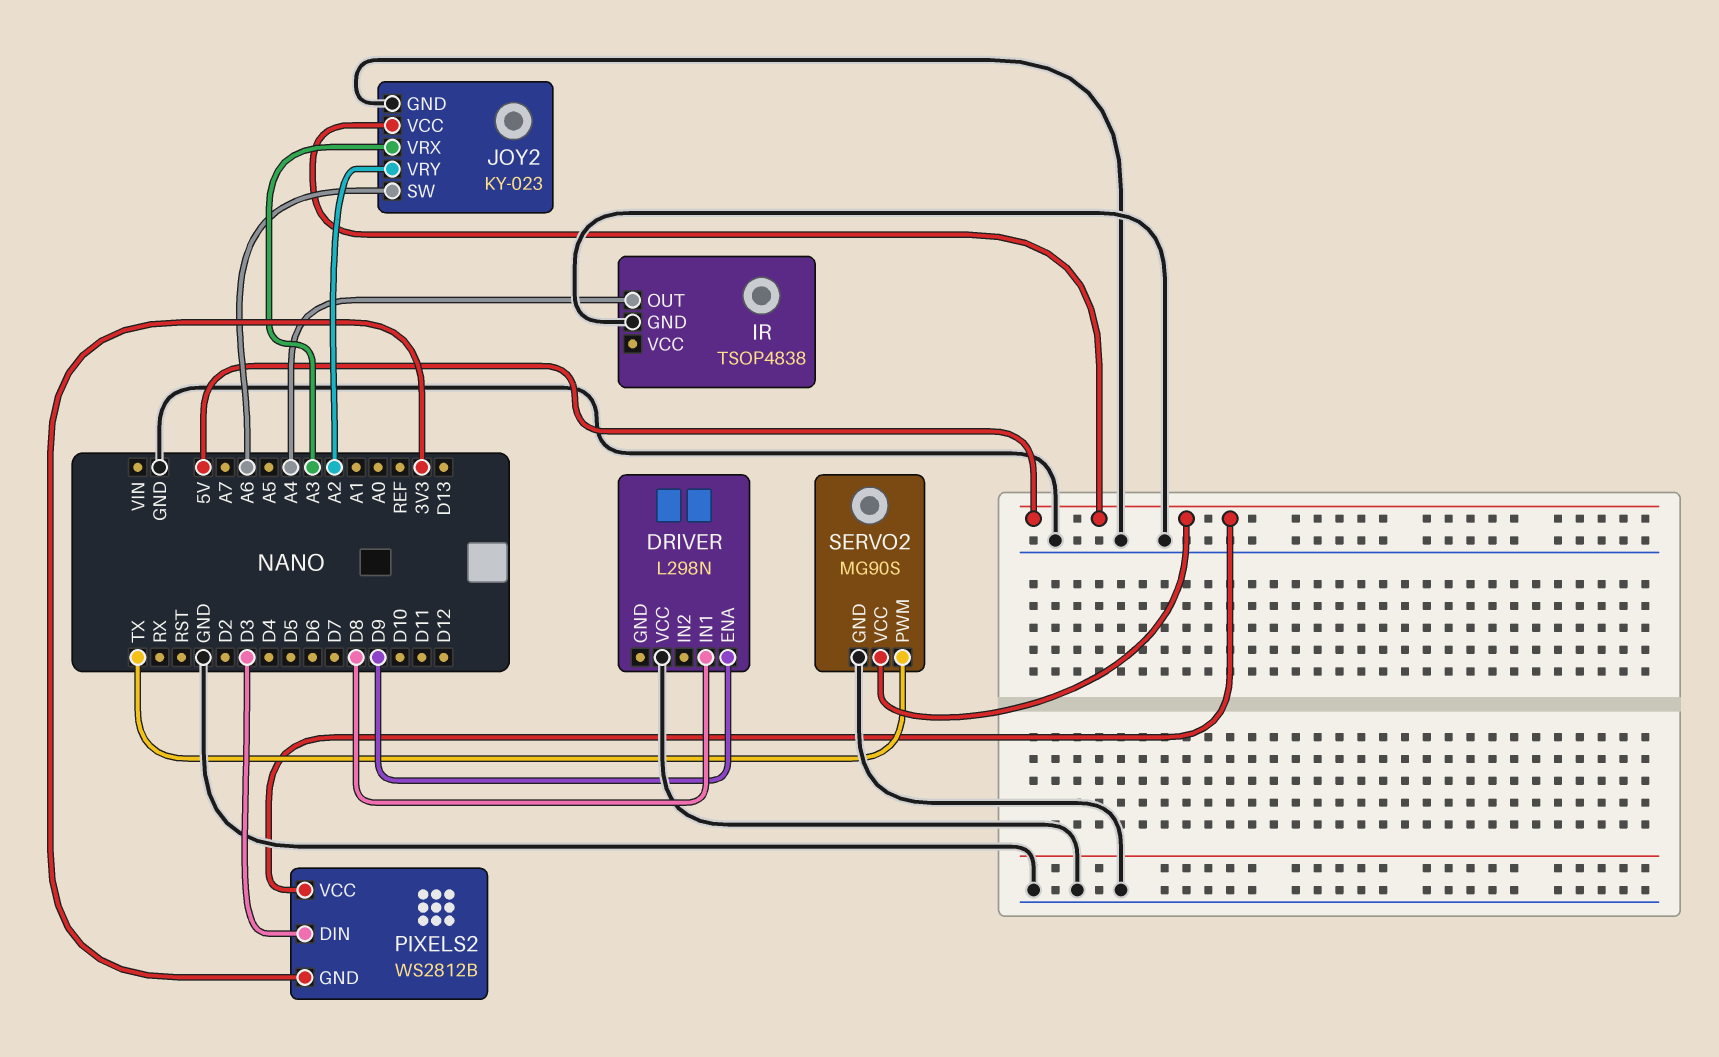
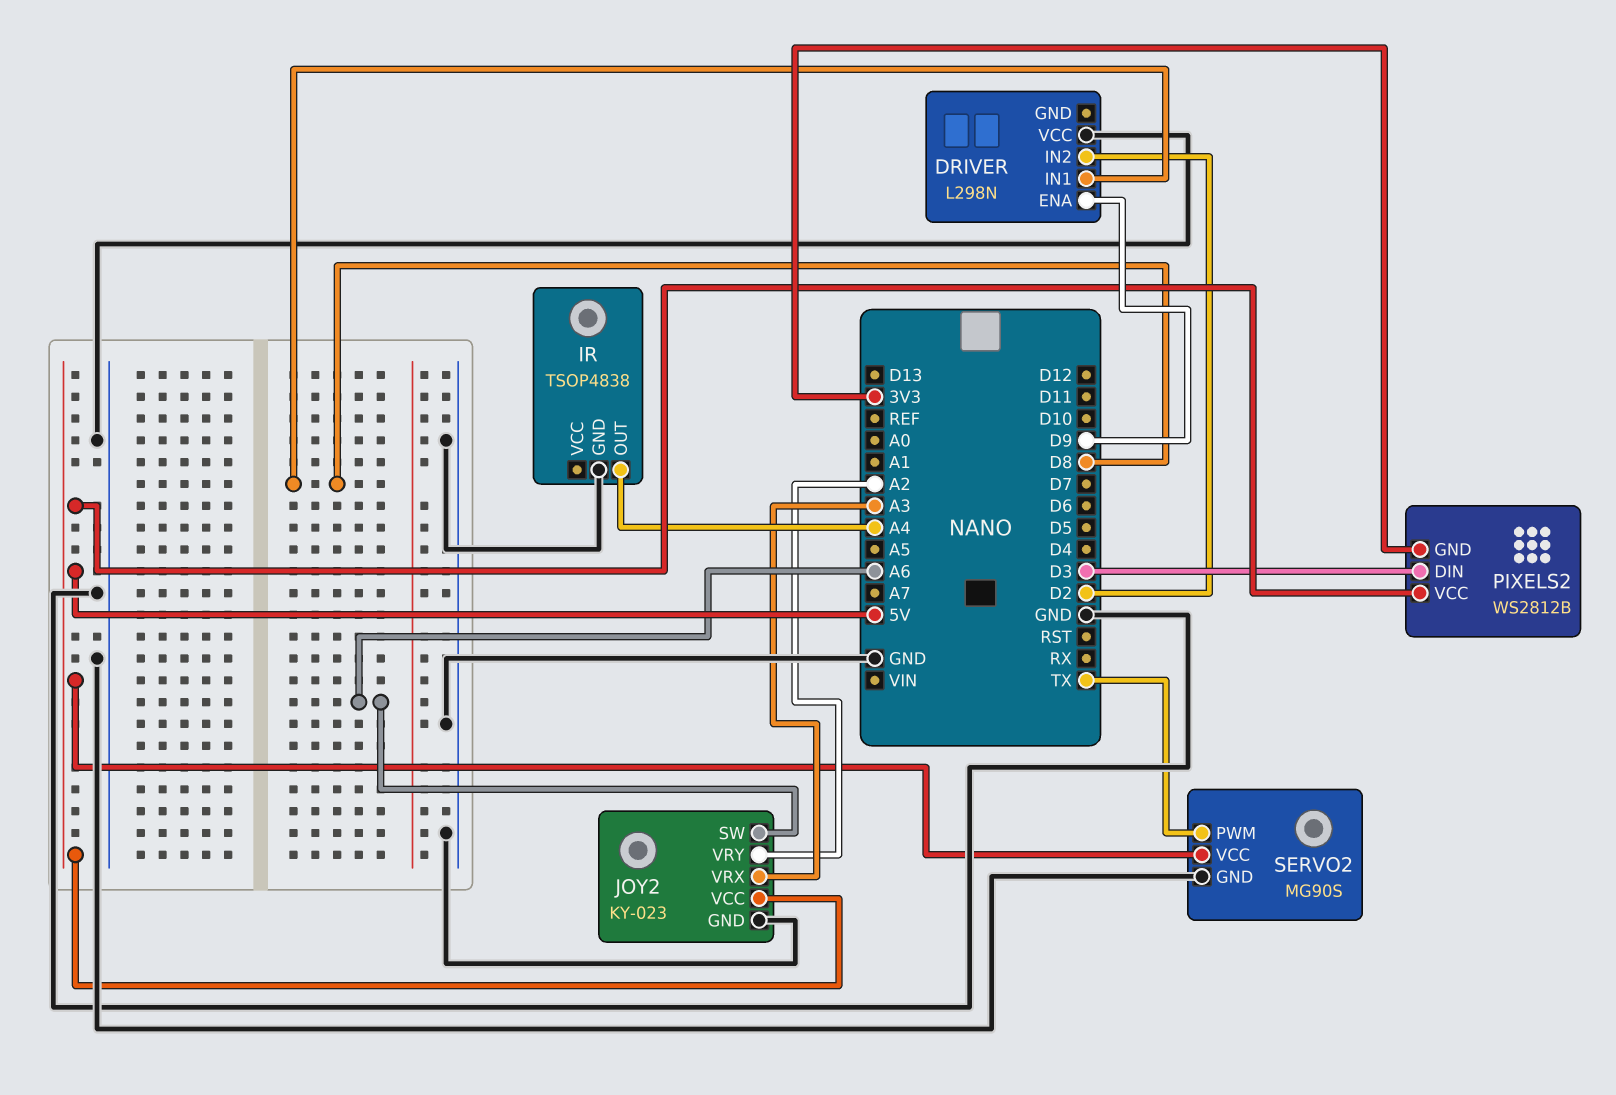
DRIVER pin IN2: none -> D2

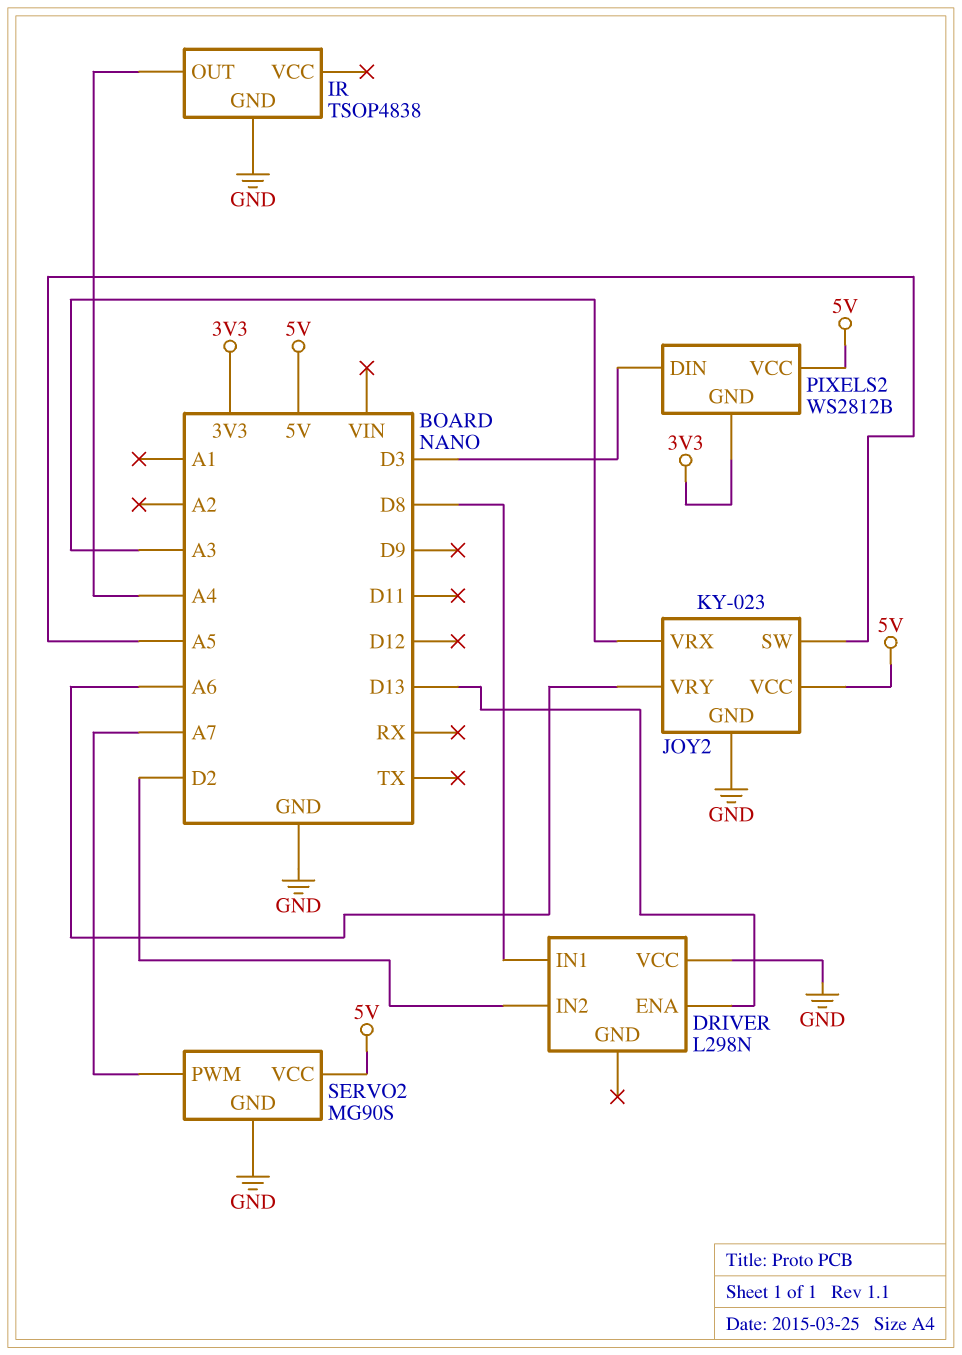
DRIVER pin ENA: D9 -> D13
JOY2 pin SW: A6 -> A5
JOY2 pin VRY: A2 -> A6
SERVO2 pin PWM: TX -> A7

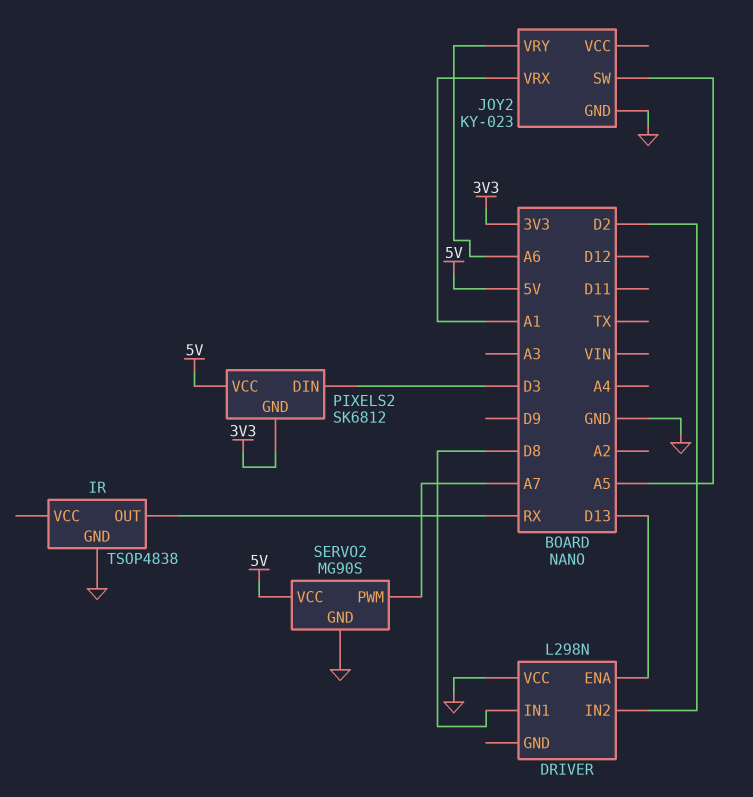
IR pin OUT: A4 -> RX
JOY2 pin VCC: 5V -> none
JOY2 pin VRX: A3 -> A1
PIXELS2: WS2812B -> SK6812

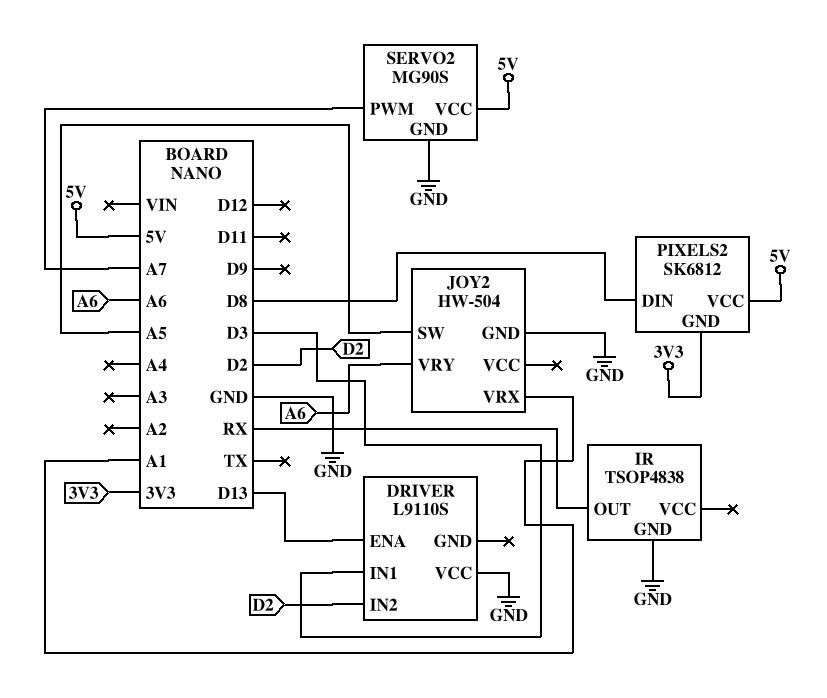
DRIVER: L298N -> L9110S
DRIVER pin IN1: D8 -> D3
JOY2: KY-023 -> HW-504
PIXELS2 pin DIN: D3 -> D8

